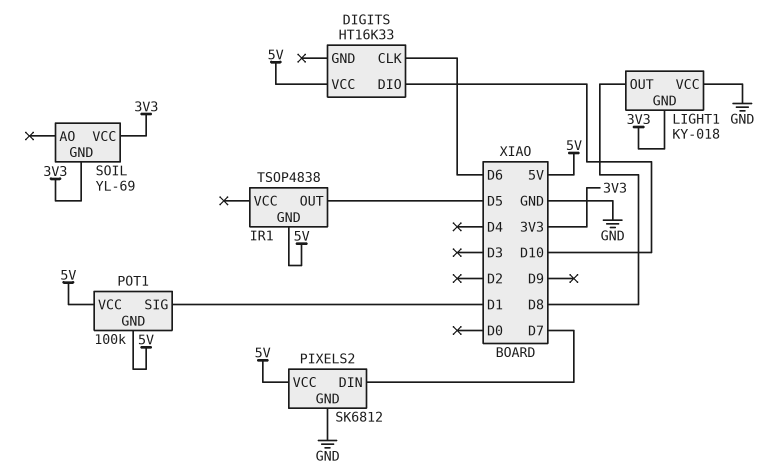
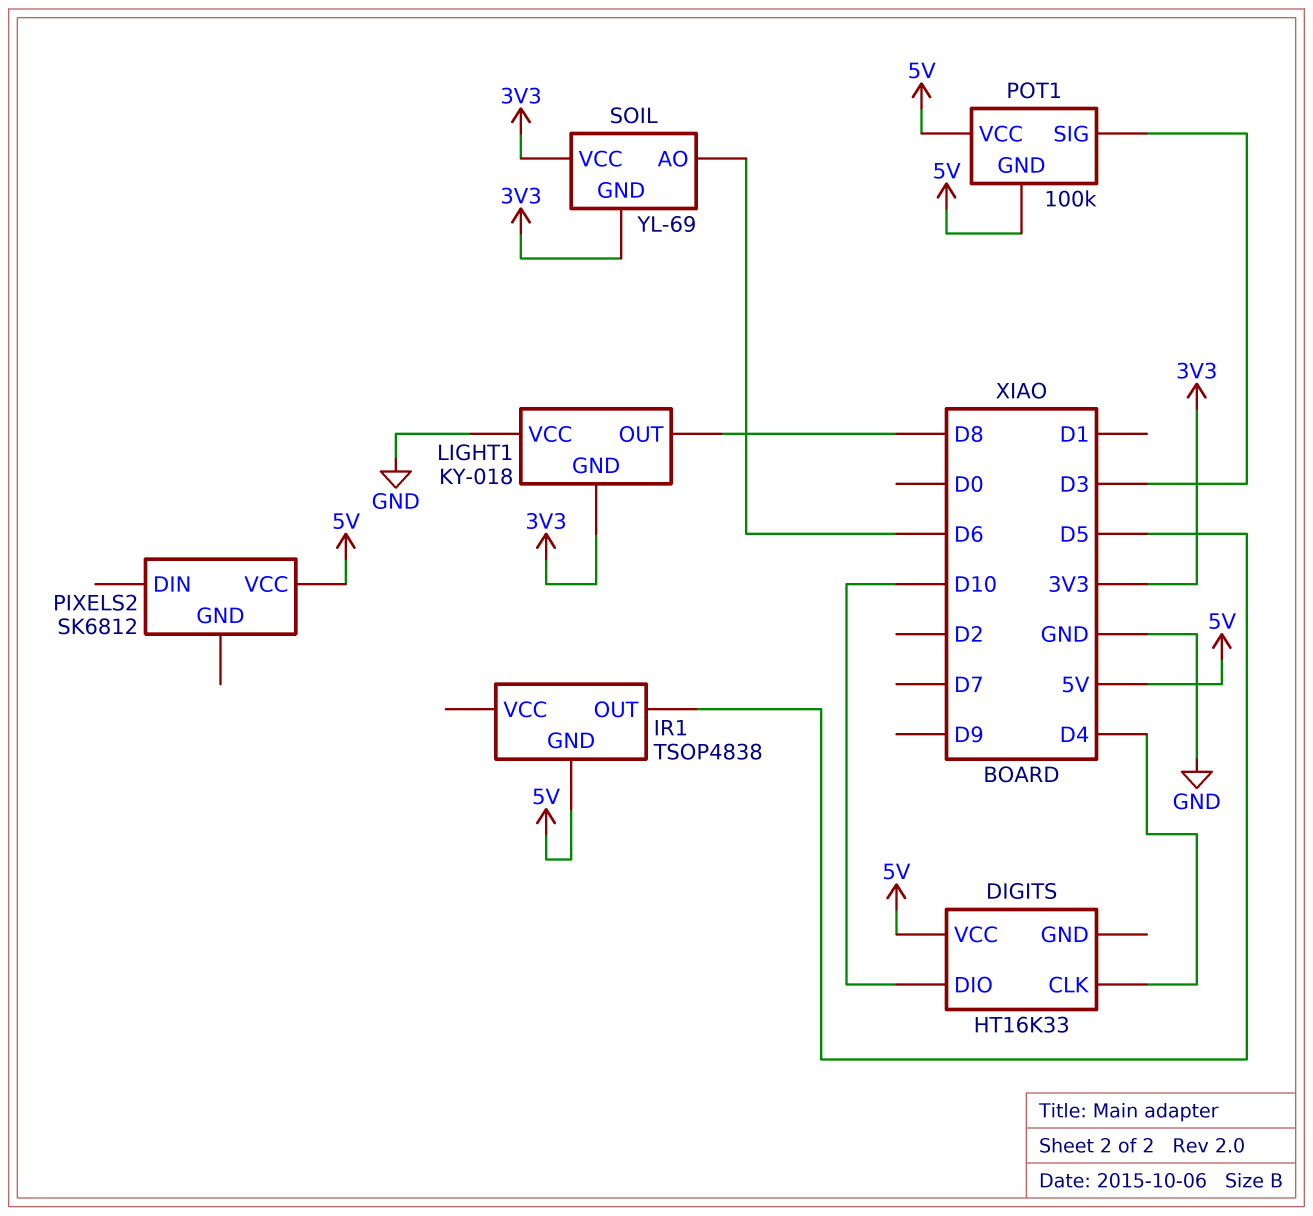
DIGITS pin CLK: D6 -> D4
PIXELS2 pin DIN: D7 -> none
PIXELS2 pin GND: GND -> none
POT1 pin SIG: D1 -> D3
SOIL pin AO: none -> D6

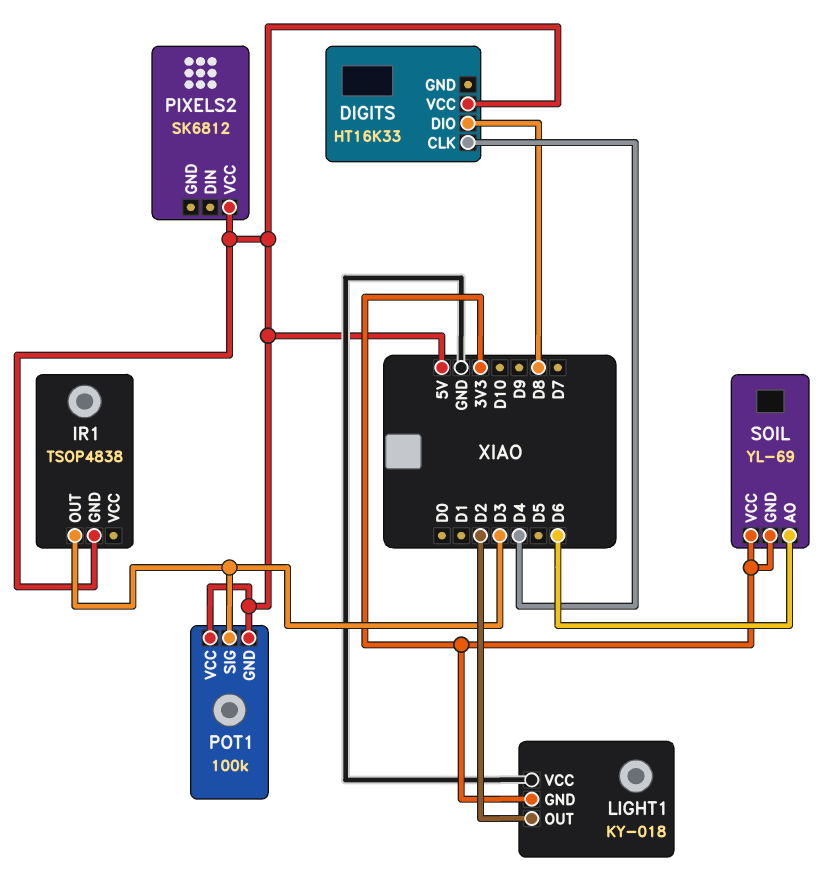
DIGITS pin DIO: D10 -> D8
IR1 pin OUT: D5 -> D3
LIGHT1 pin OUT: D8 -> D2

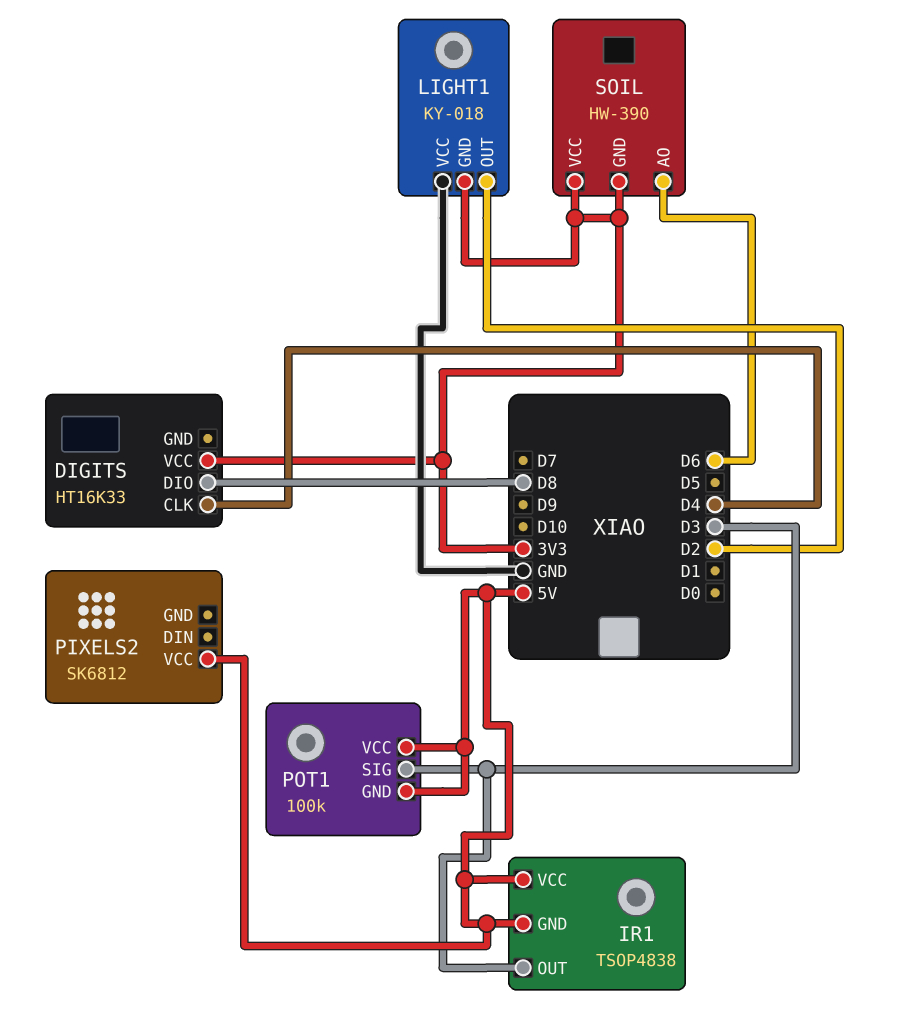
DIGITS pin VCC: 5V -> 3V3
IR1 pin VCC: none -> 5V
SOIL: YL-69 -> HW-390

